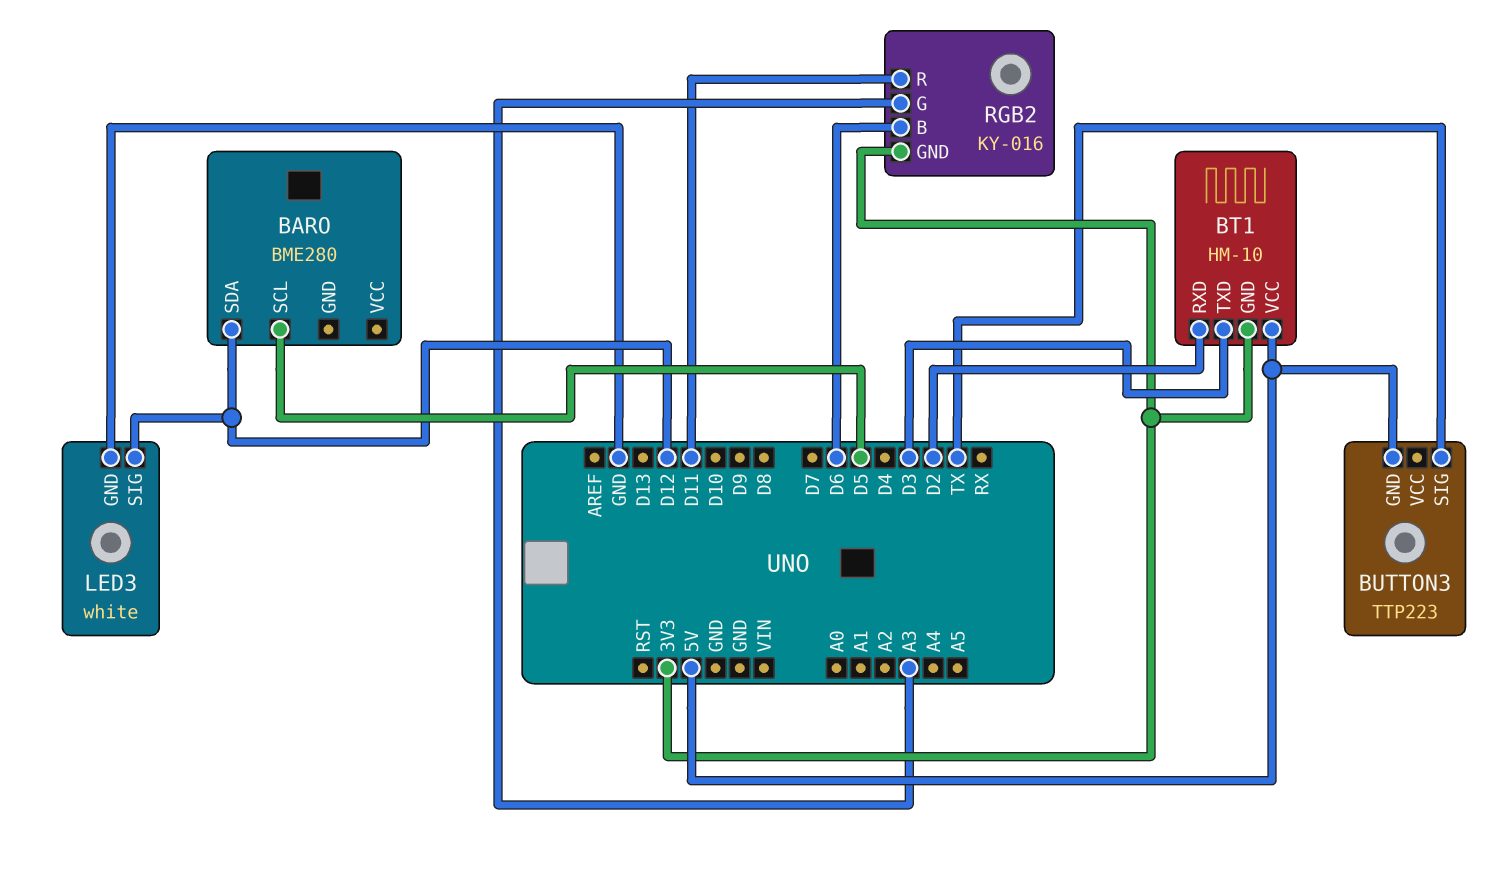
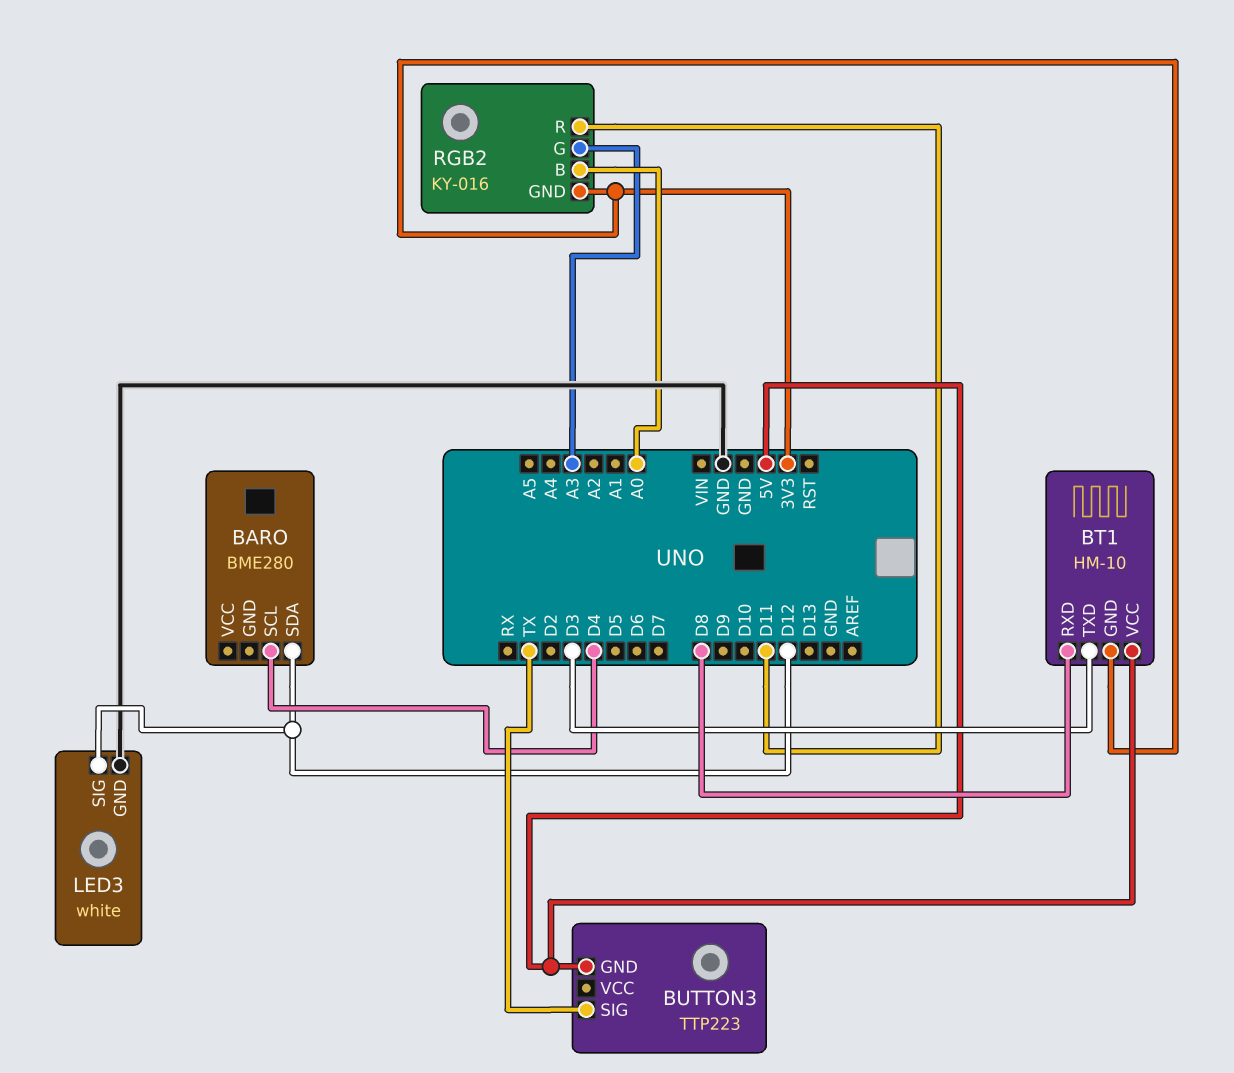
BARO pin SCL: D5 -> D4
BT1 pin RXD: D2 -> D8
RGB2 pin B: D6 -> A0

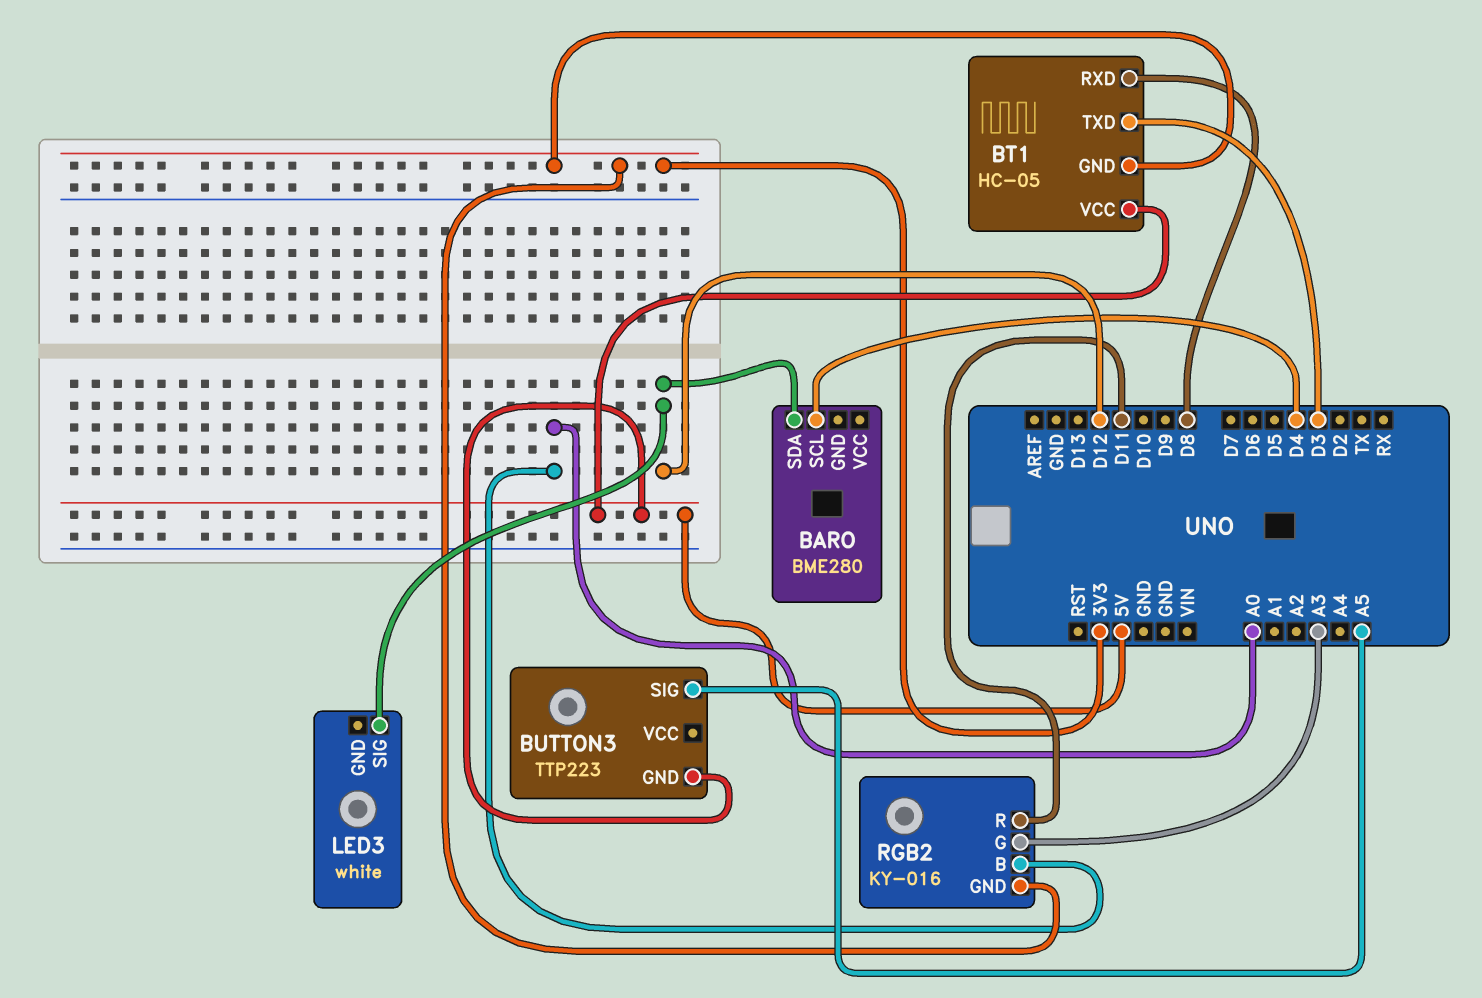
BT1: HM-10 -> HC-05
BUTTON3 pin SIG: TX -> A5
LED3 pin GND: GND -> none

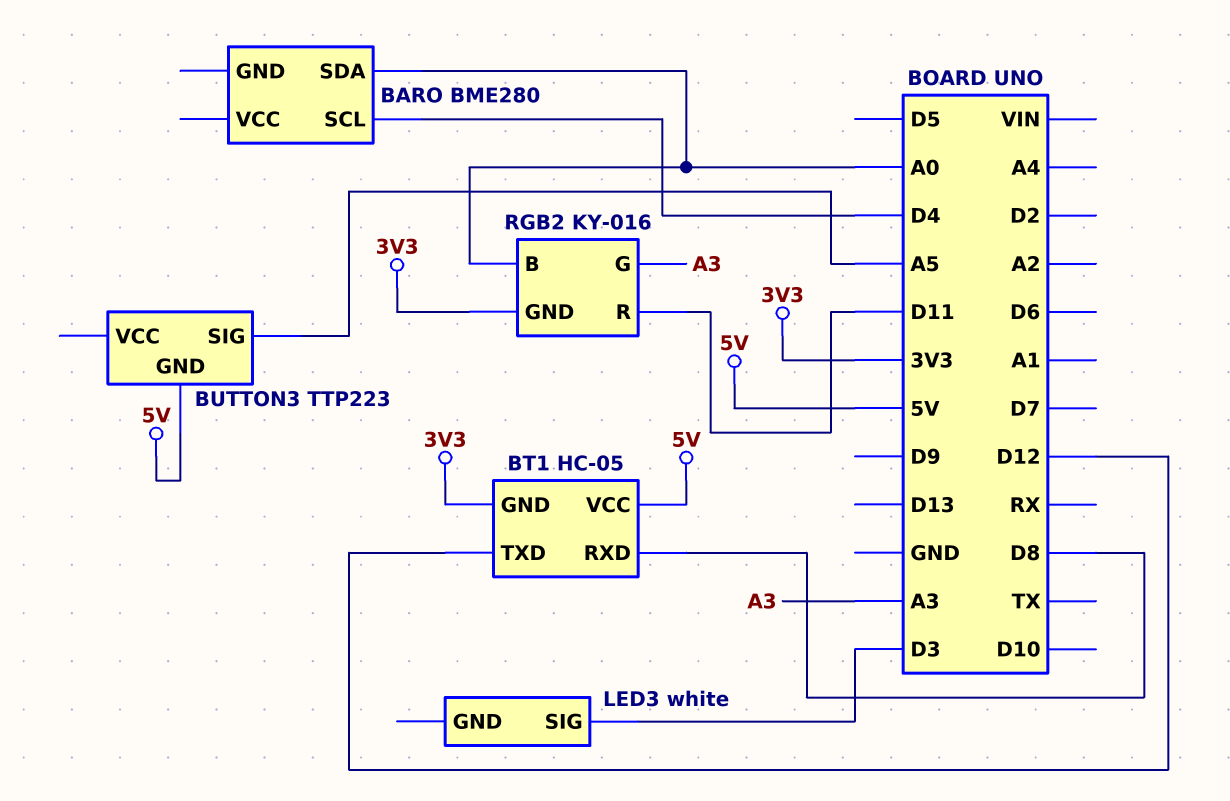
BARO pin SDA: D12 -> A0
BT1 pin TXD: D3 -> D12
LED3 pin SIG: D12 -> D3

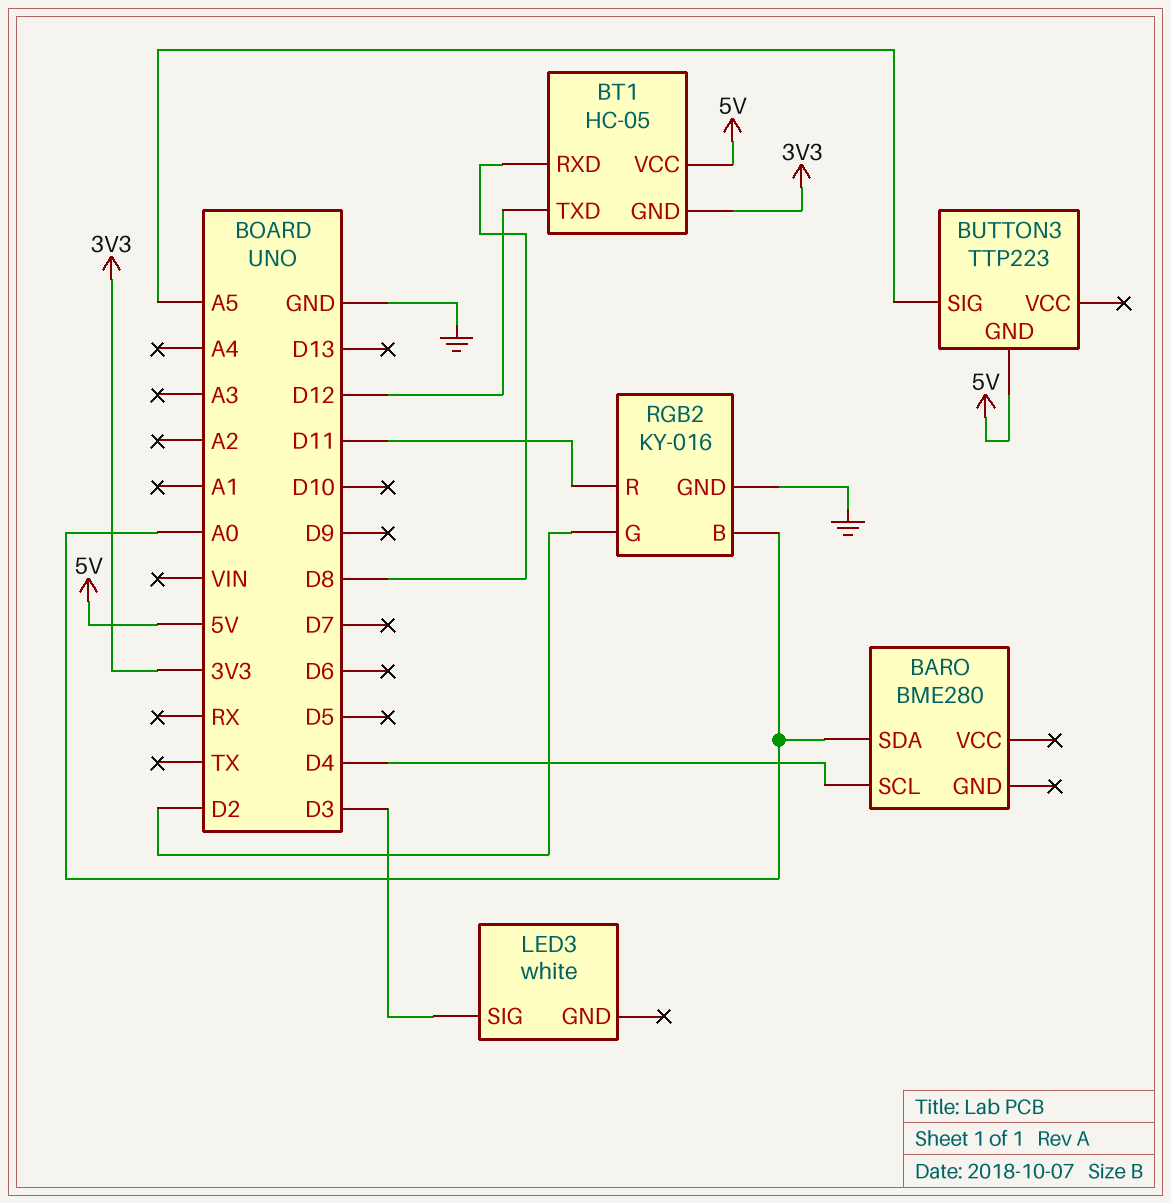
RGB2 pin G: A3 -> D2
RGB2 pin GND: 3V3 -> GND

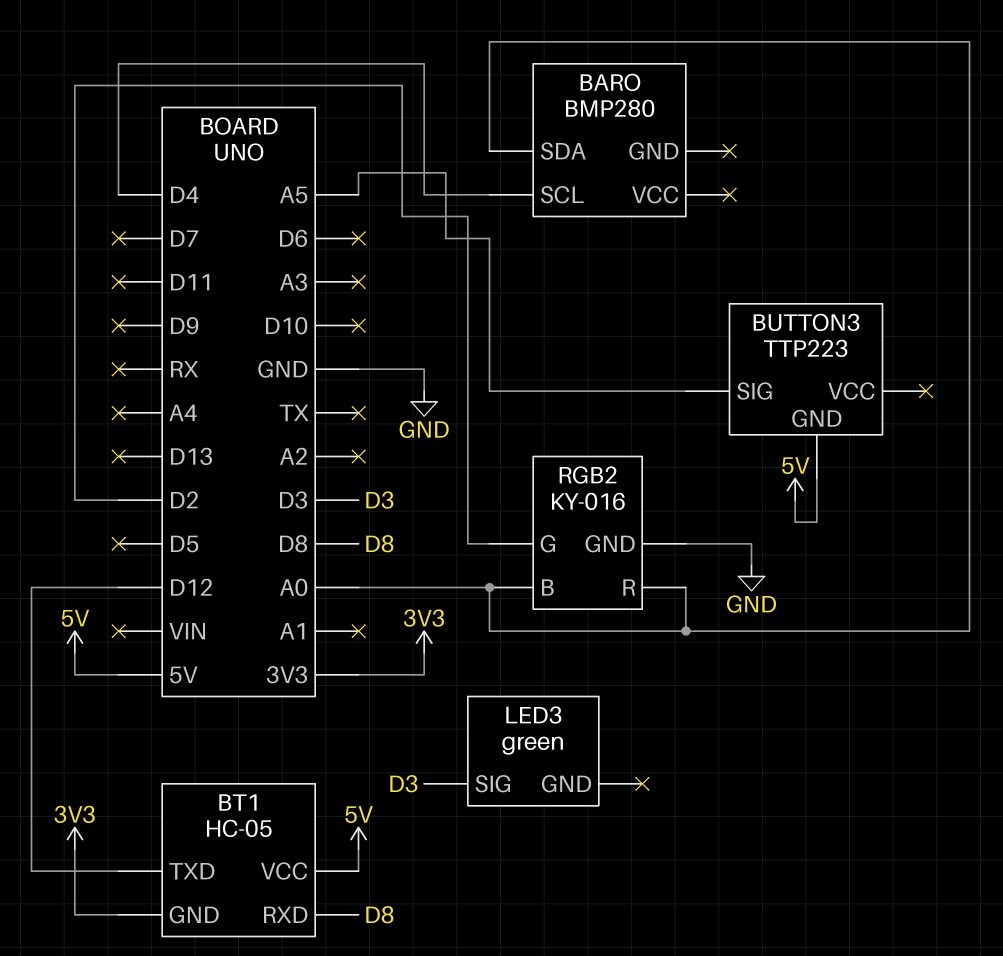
BARO: BME280 -> BMP280
LED3: white -> green
RGB2 pin R: D11 -> A0

